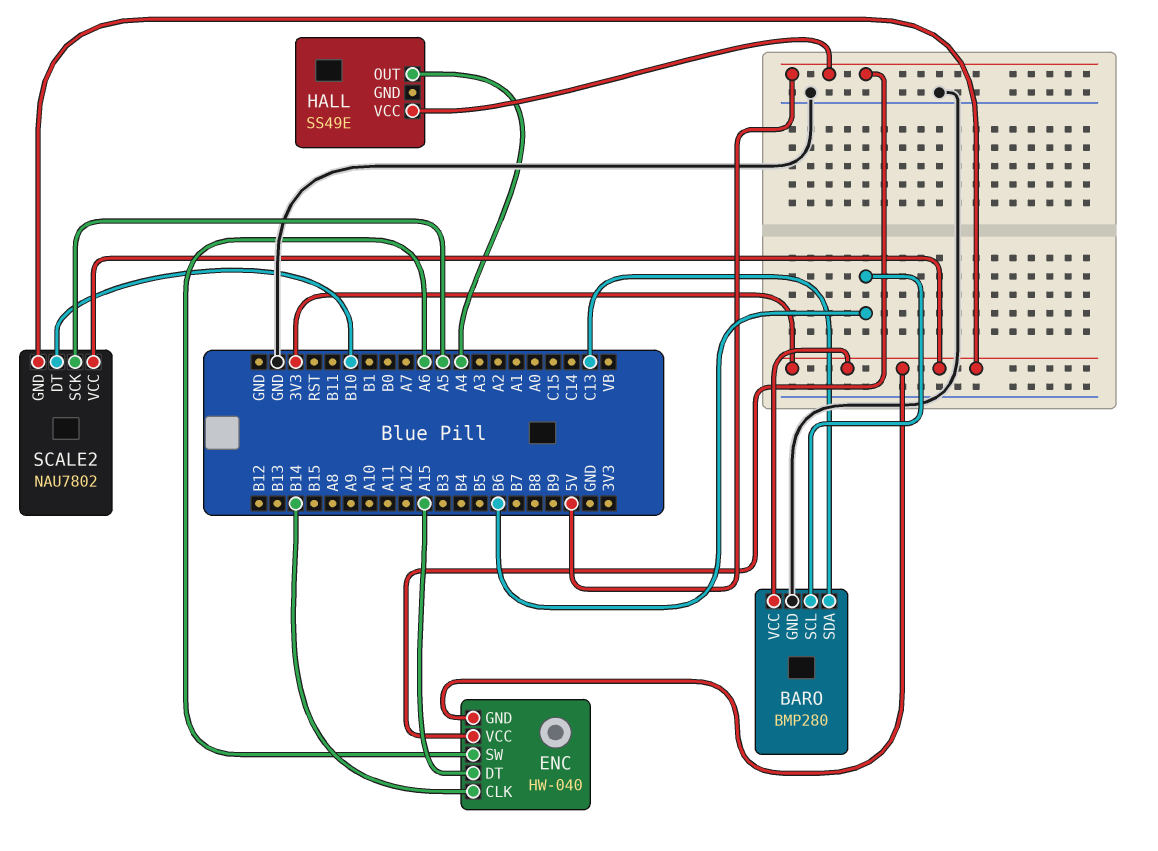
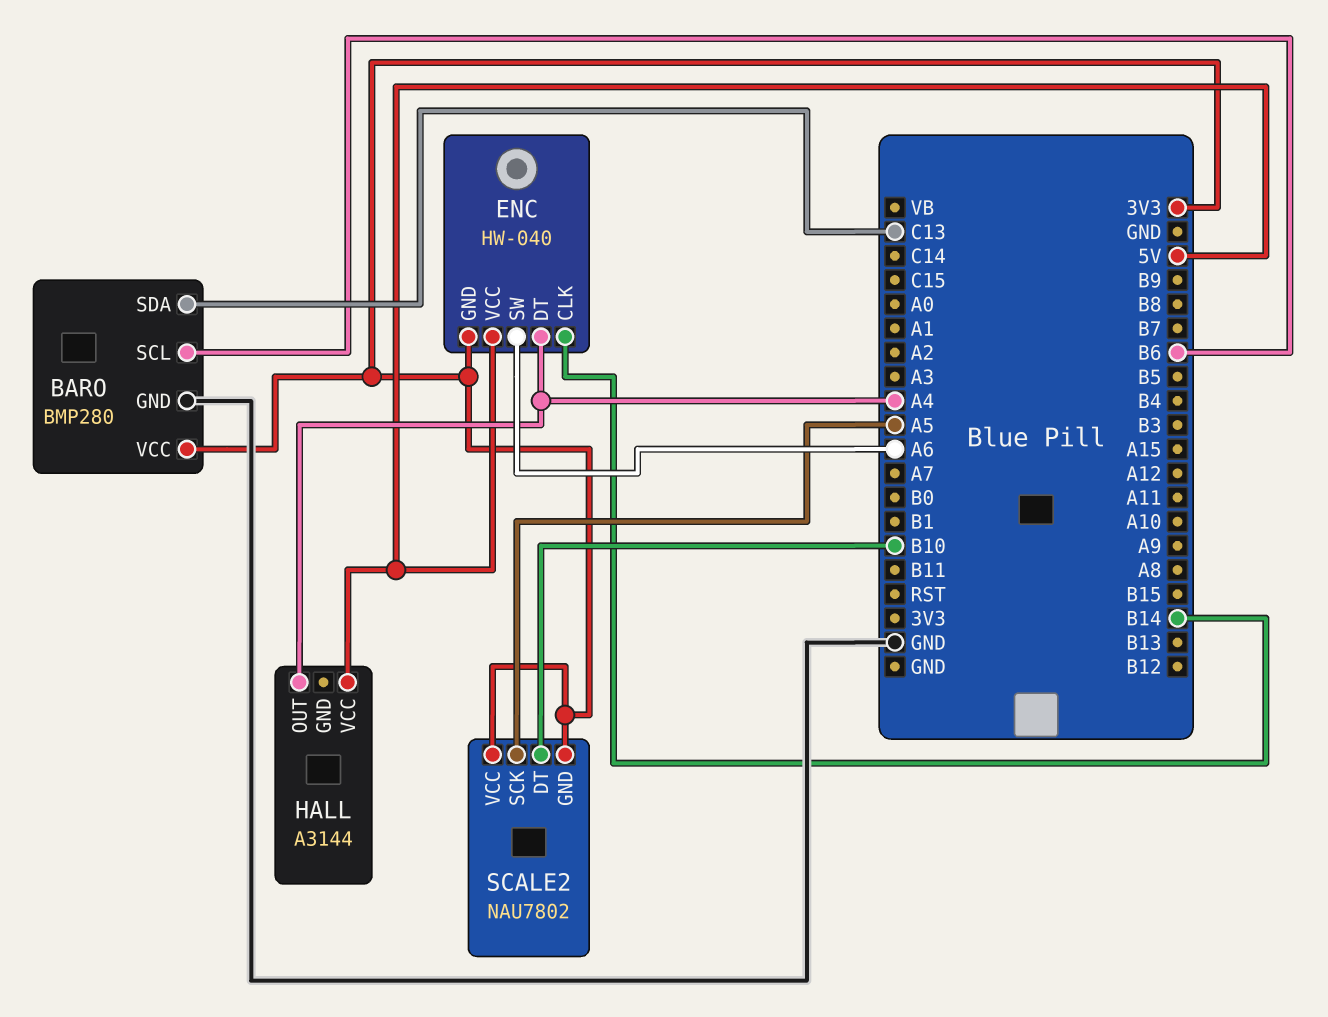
ENC pin DT: A15 -> A4
HALL: SS49E -> A3144

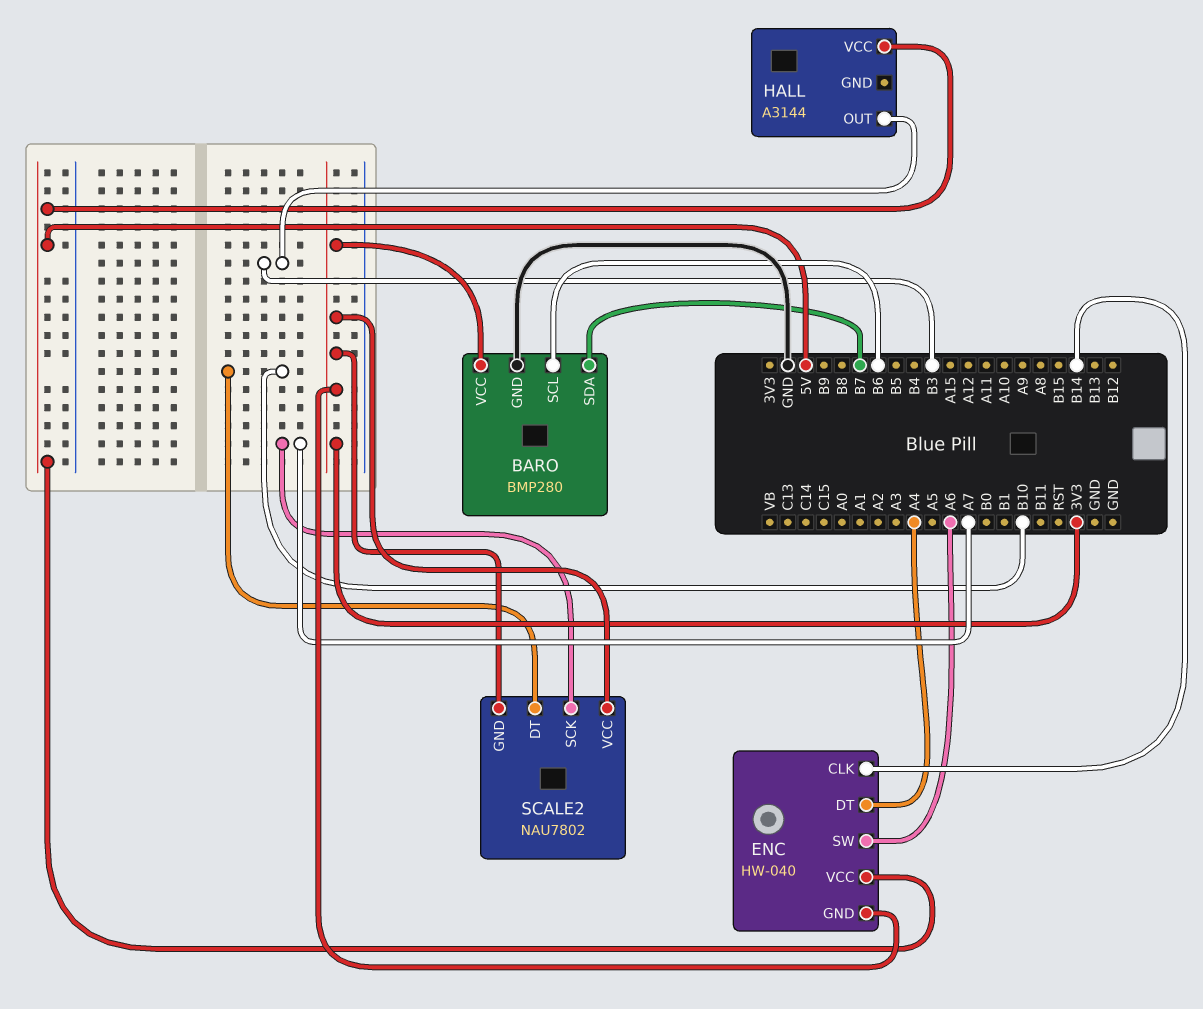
BARO pin SDA: C13 -> B7
HALL pin OUT: A4 -> B3
SCALE2 pin SCK: A5 -> A7

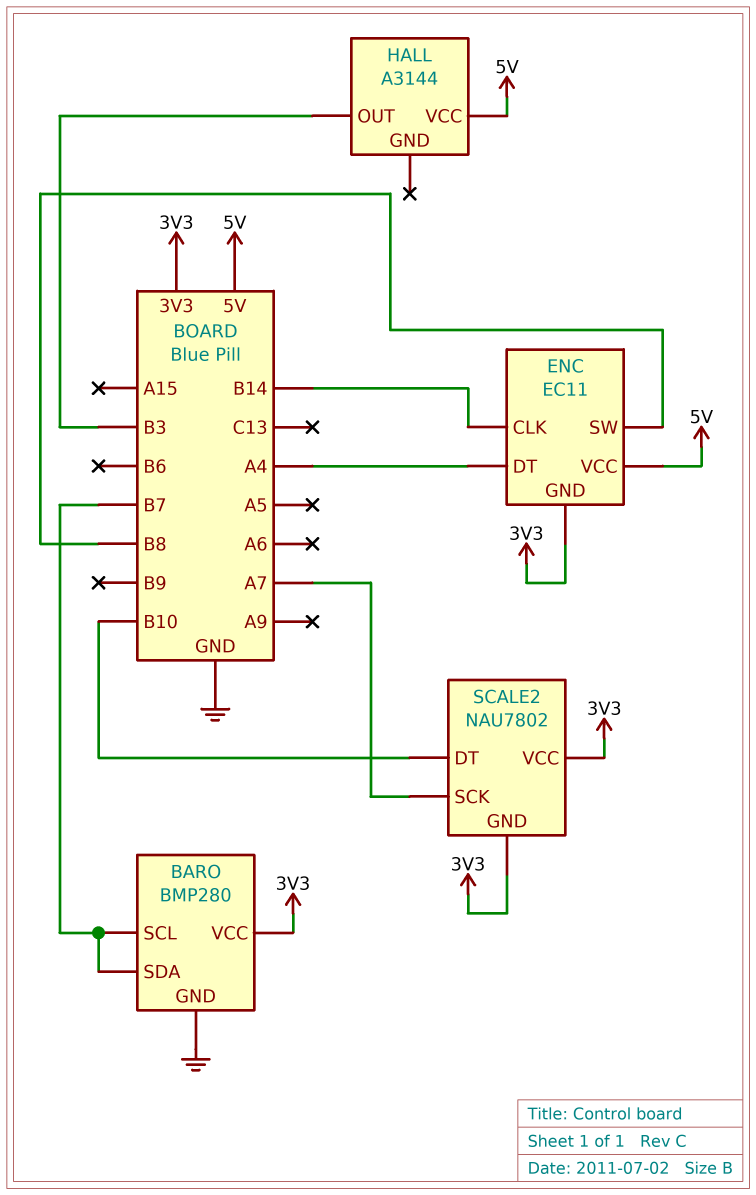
BARO pin SCL: B6 -> B7
ENC: HW-040 -> EC11
ENC pin SW: A6 -> B8

